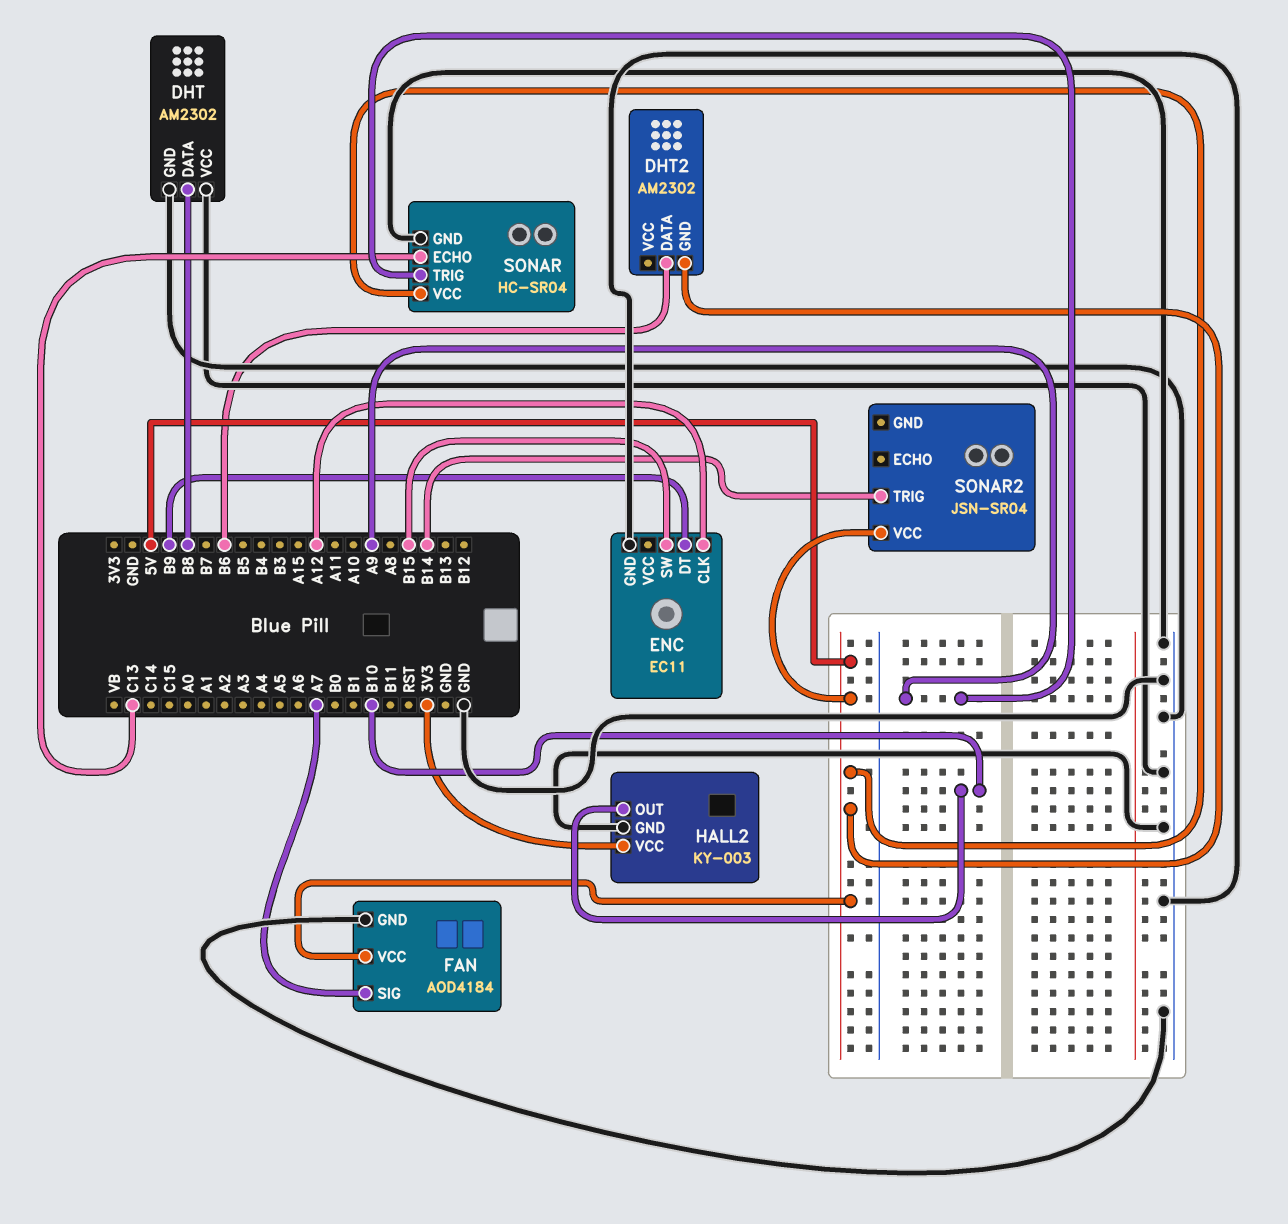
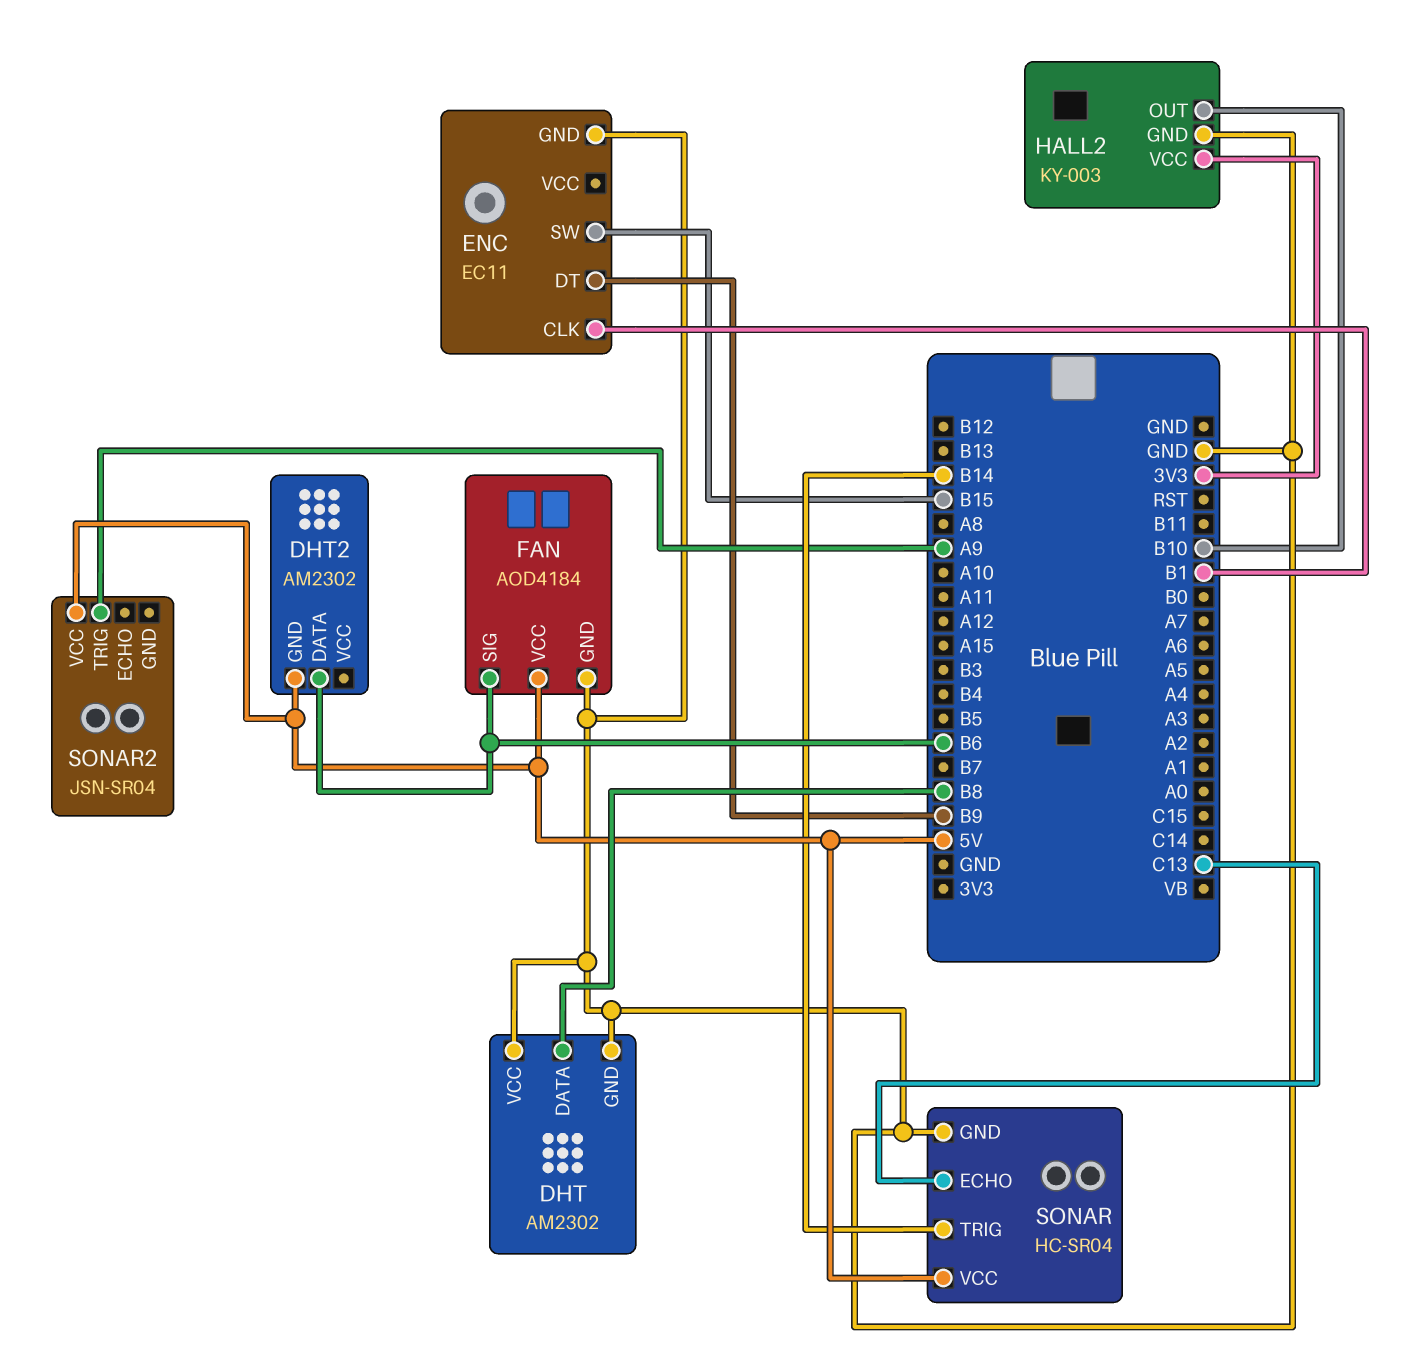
ENC pin CLK: A12 -> B1
FAN pin SIG: A7 -> B6
SONAR pin TRIG: A9 -> B14
SONAR2 pin TRIG: B14 -> A9

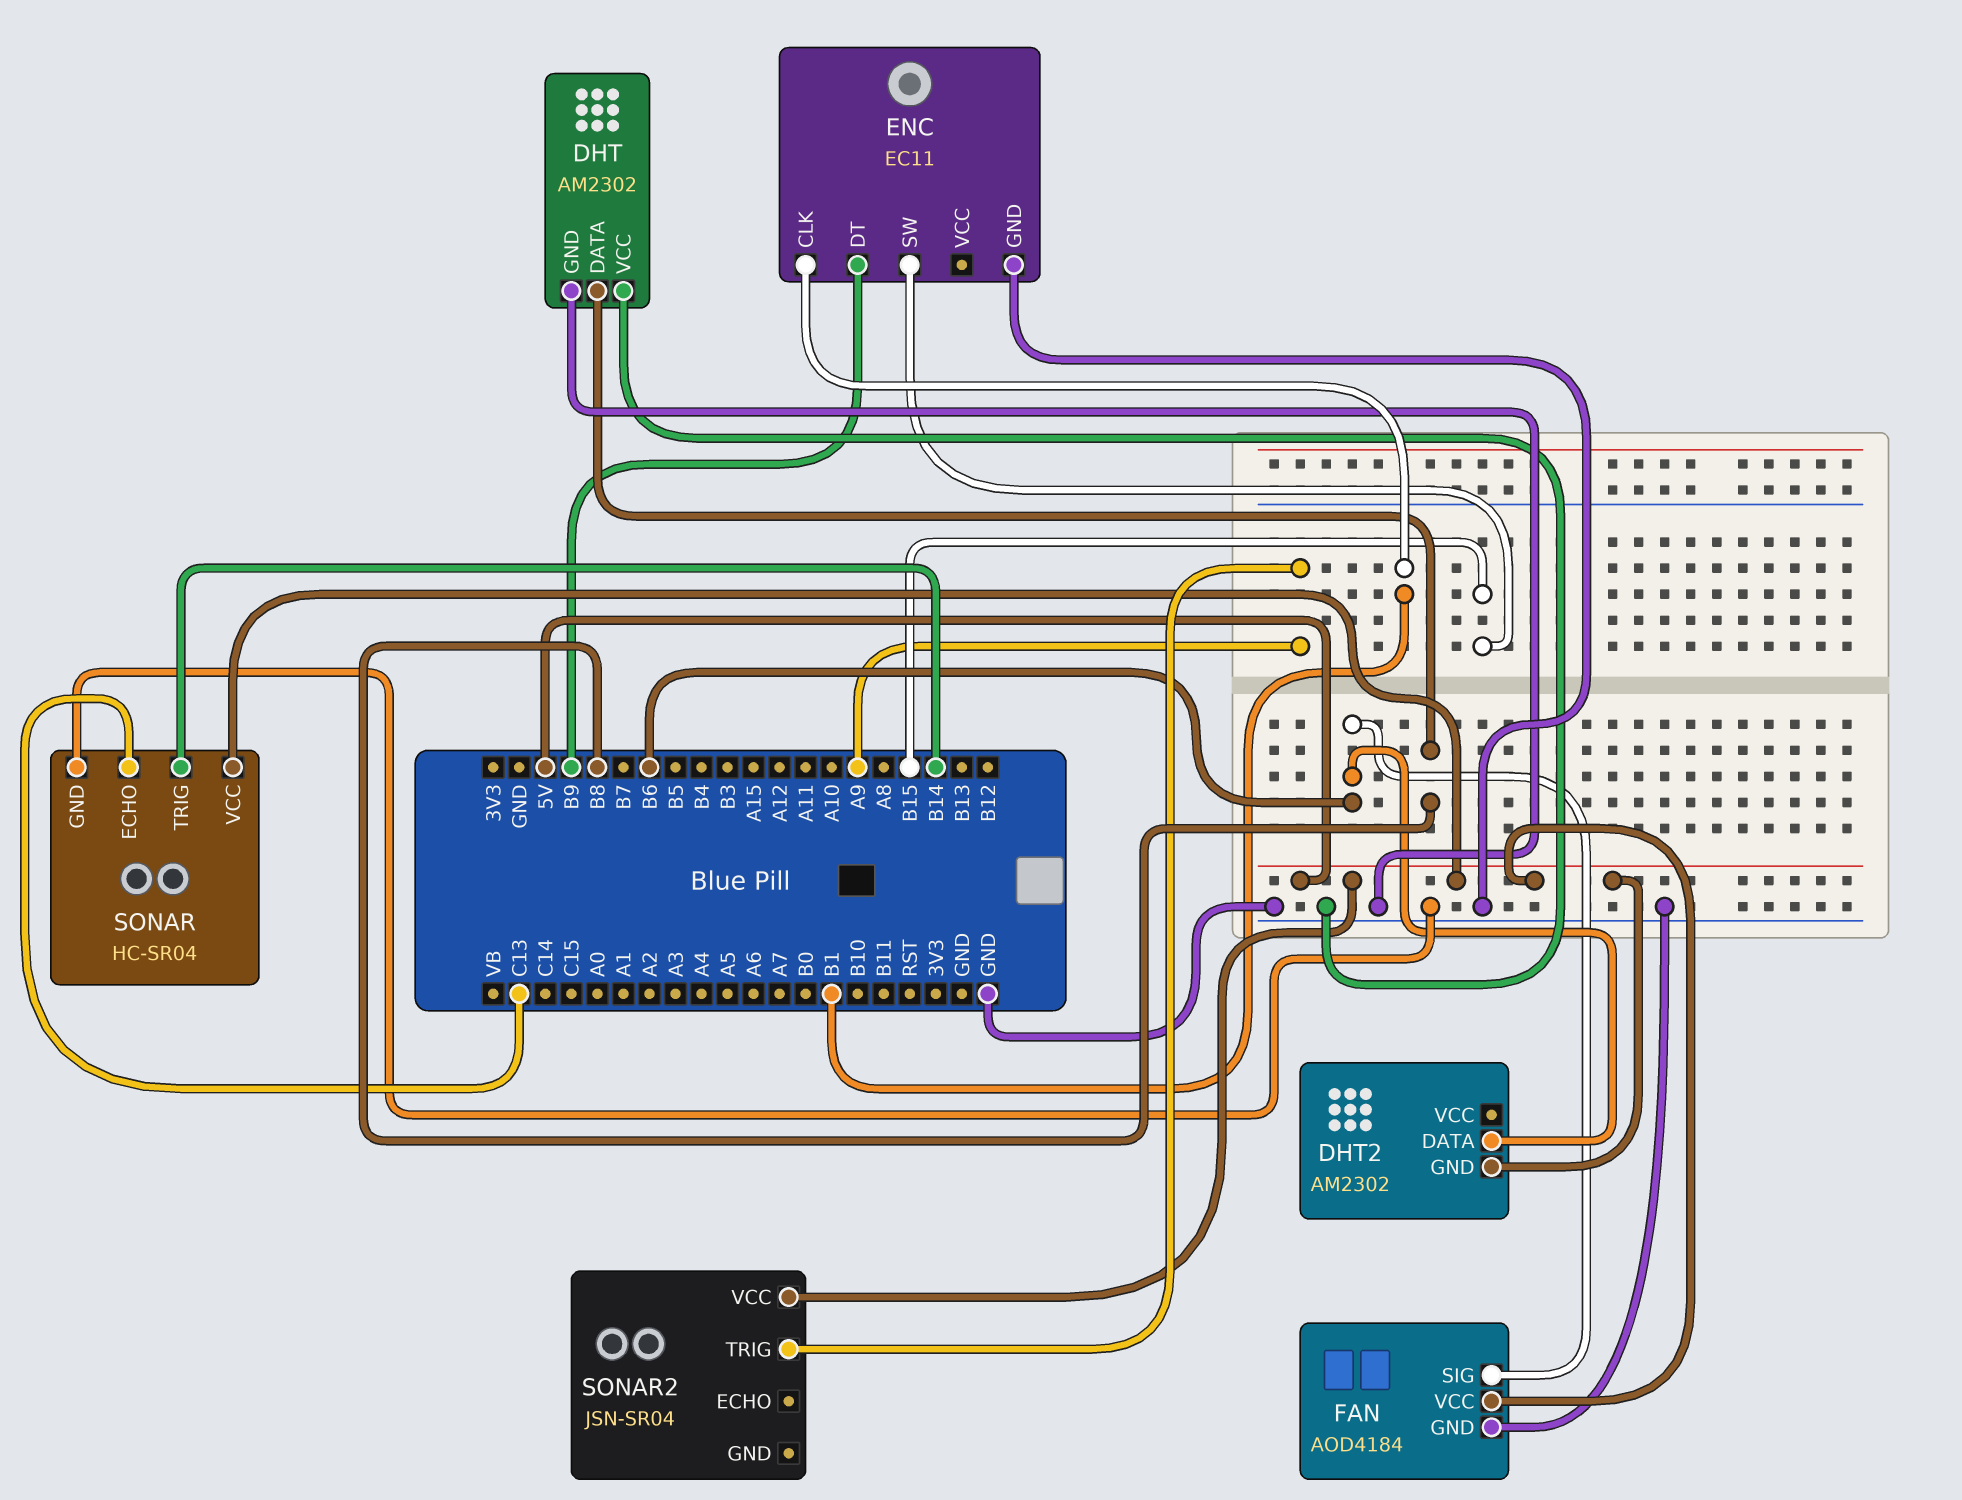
HALL2: KY-003 -> none
HALL2 pin GND: GND -> none
HALL2 pin OUT: B10 -> none
HALL2 pin VCC: 3V3 -> none

